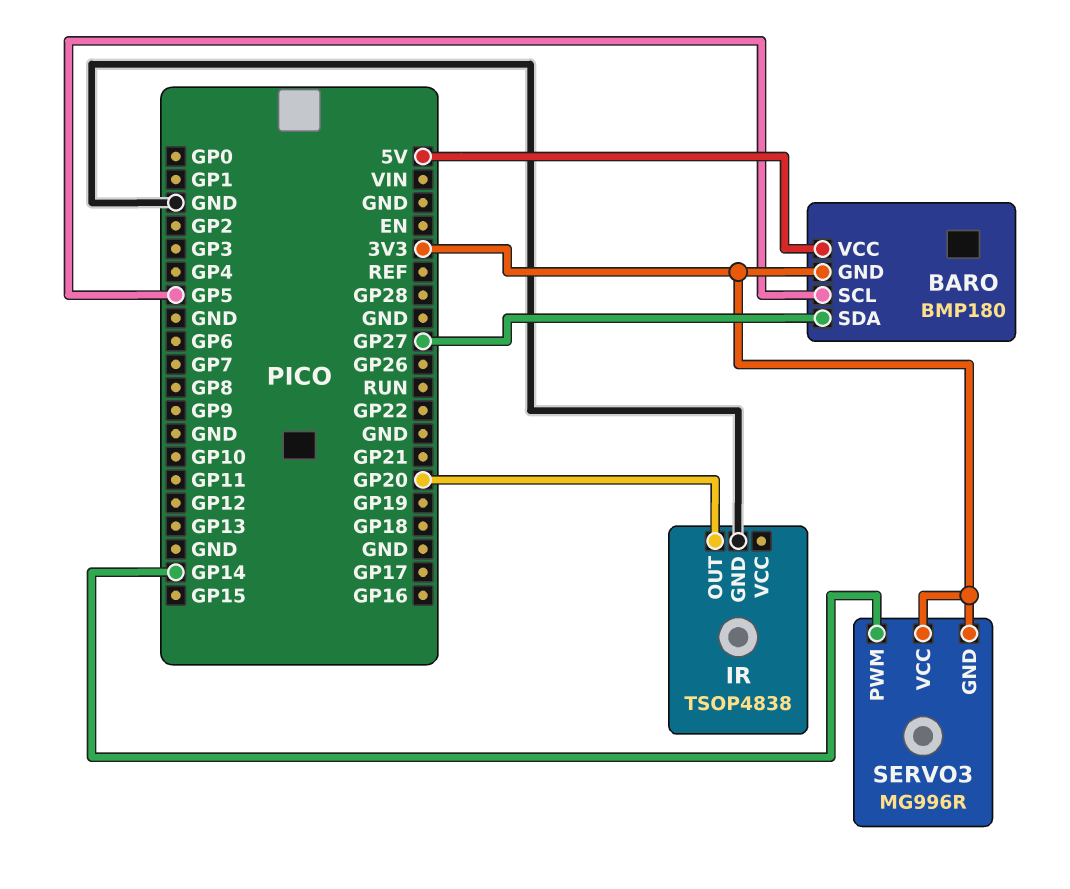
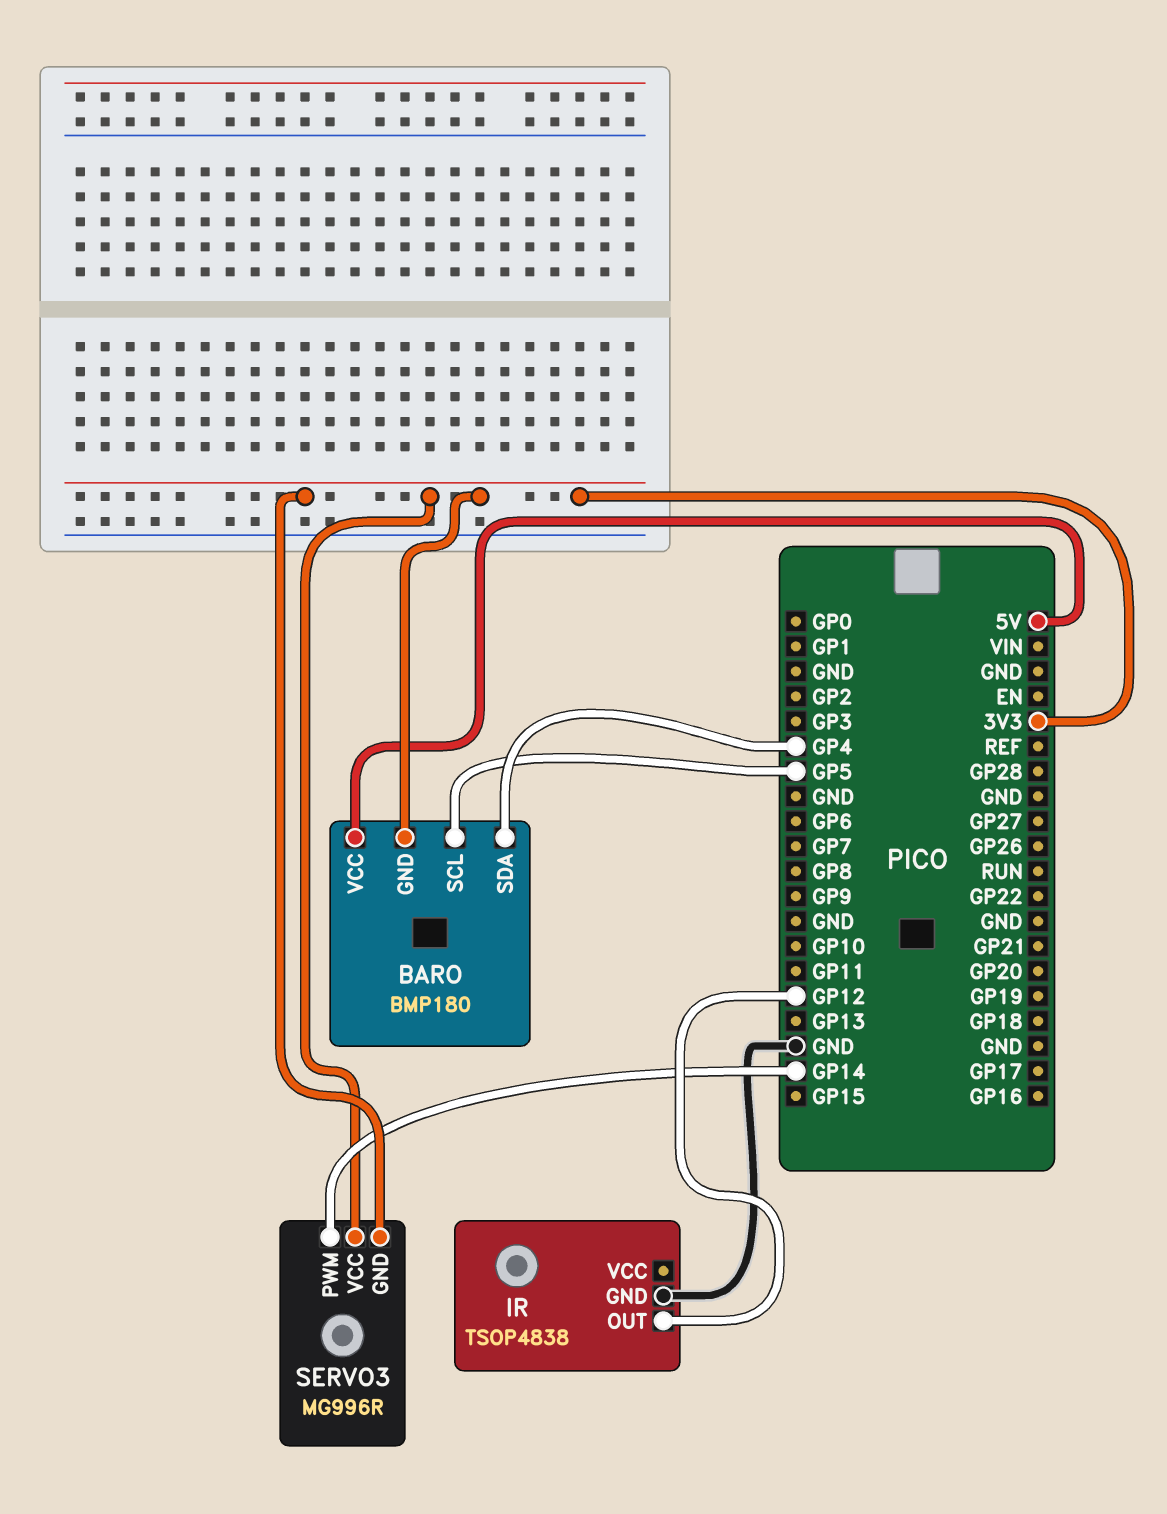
BARO pin SDA: GP27 -> GP4
IR pin OUT: GP20 -> GP12

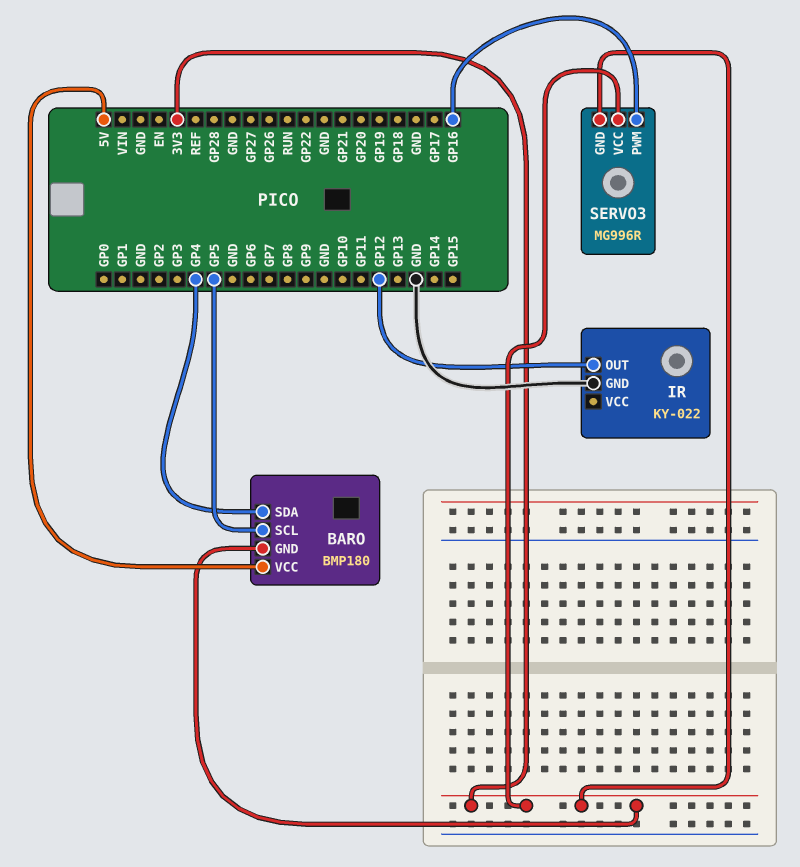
IR: TSOP4838 -> KY-022
SERVO3 pin PWM: GP14 -> GP16

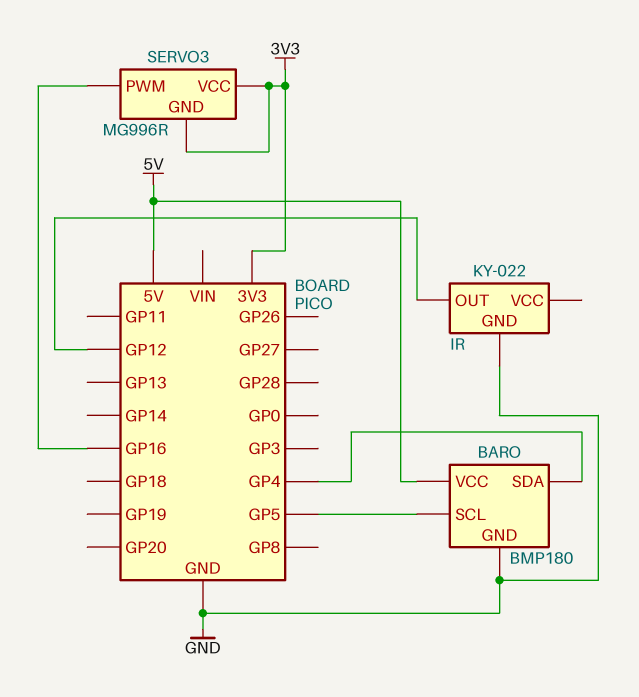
BARO pin GND: 3V3 -> GND

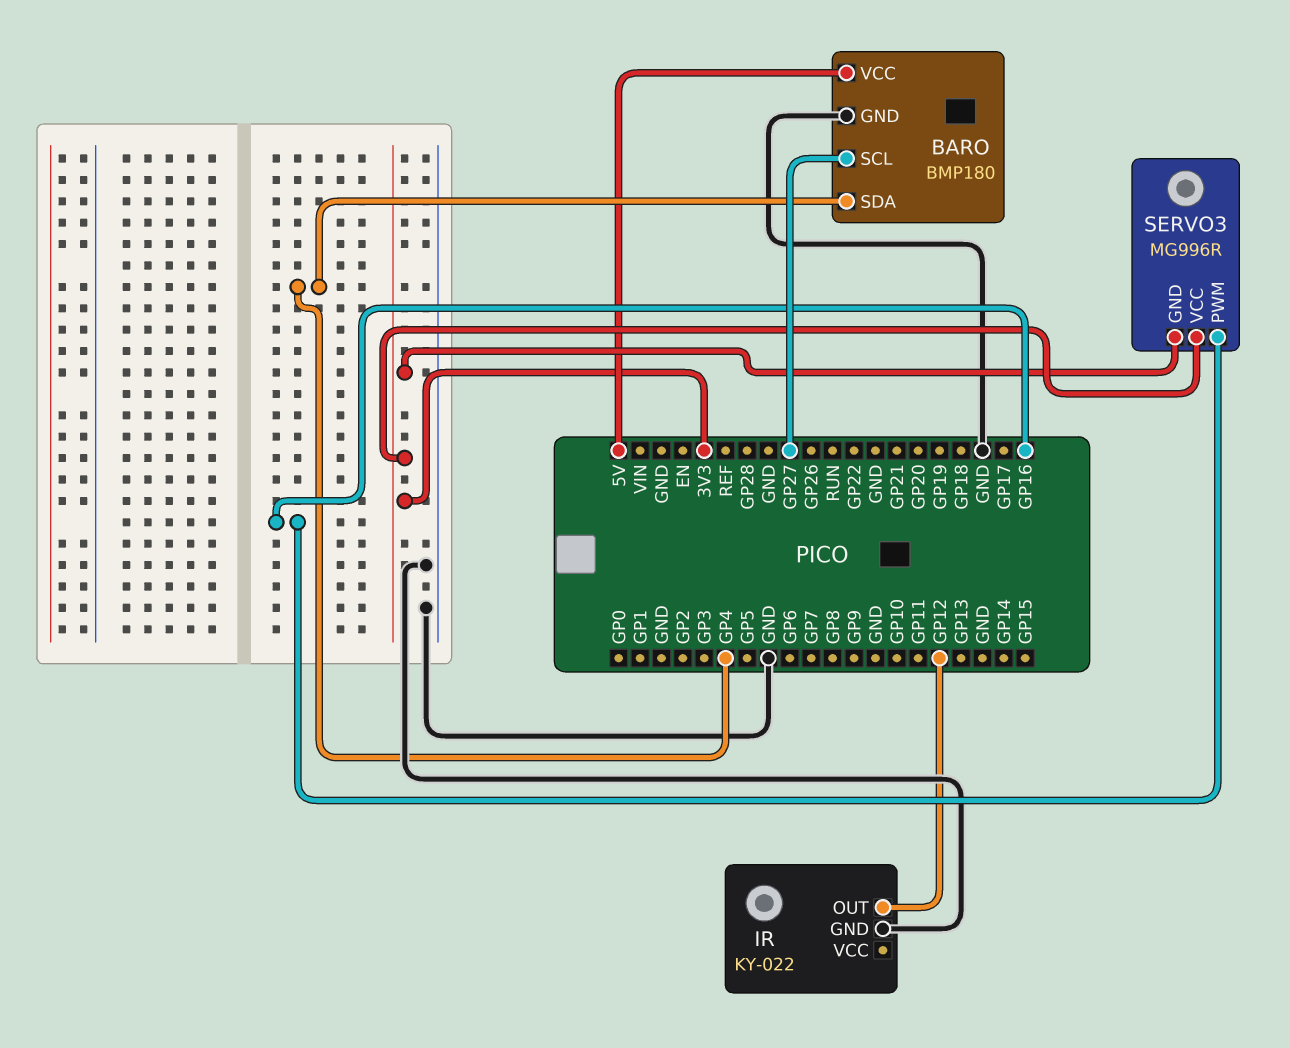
BARO pin SCL: GP5 -> GP27

